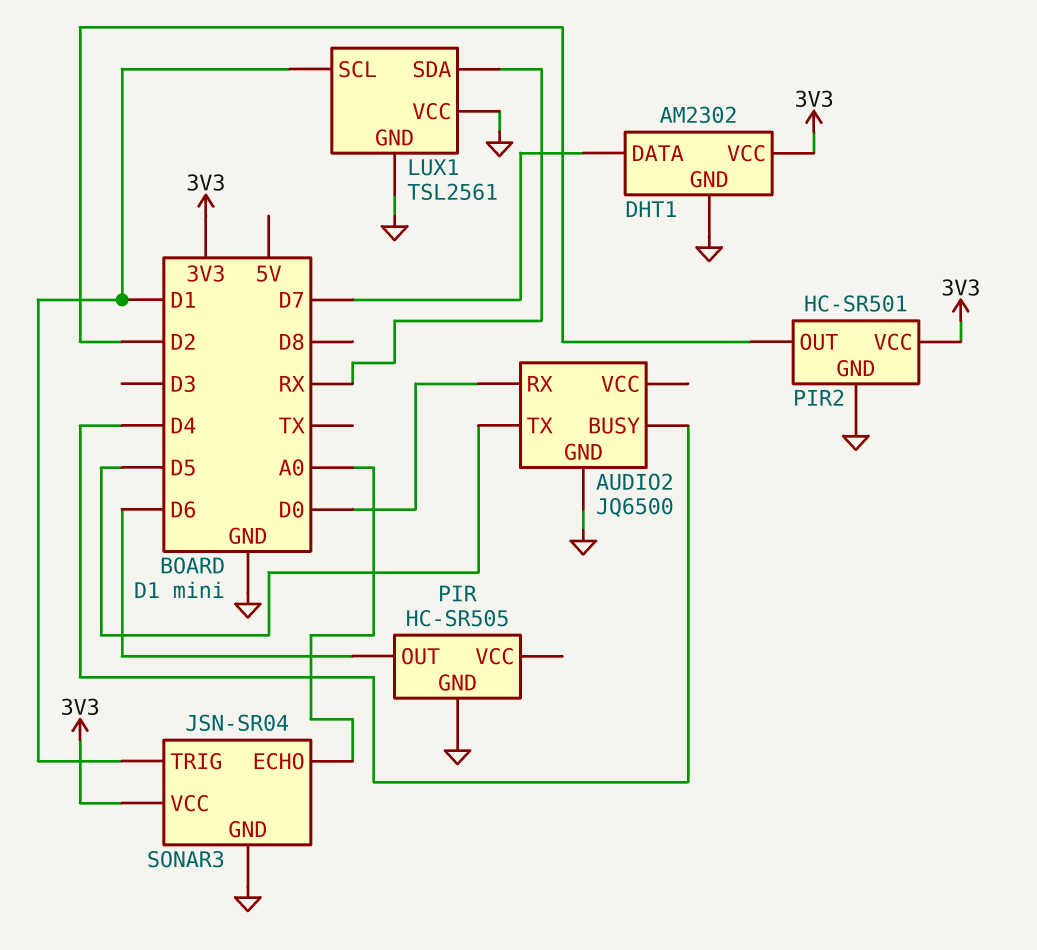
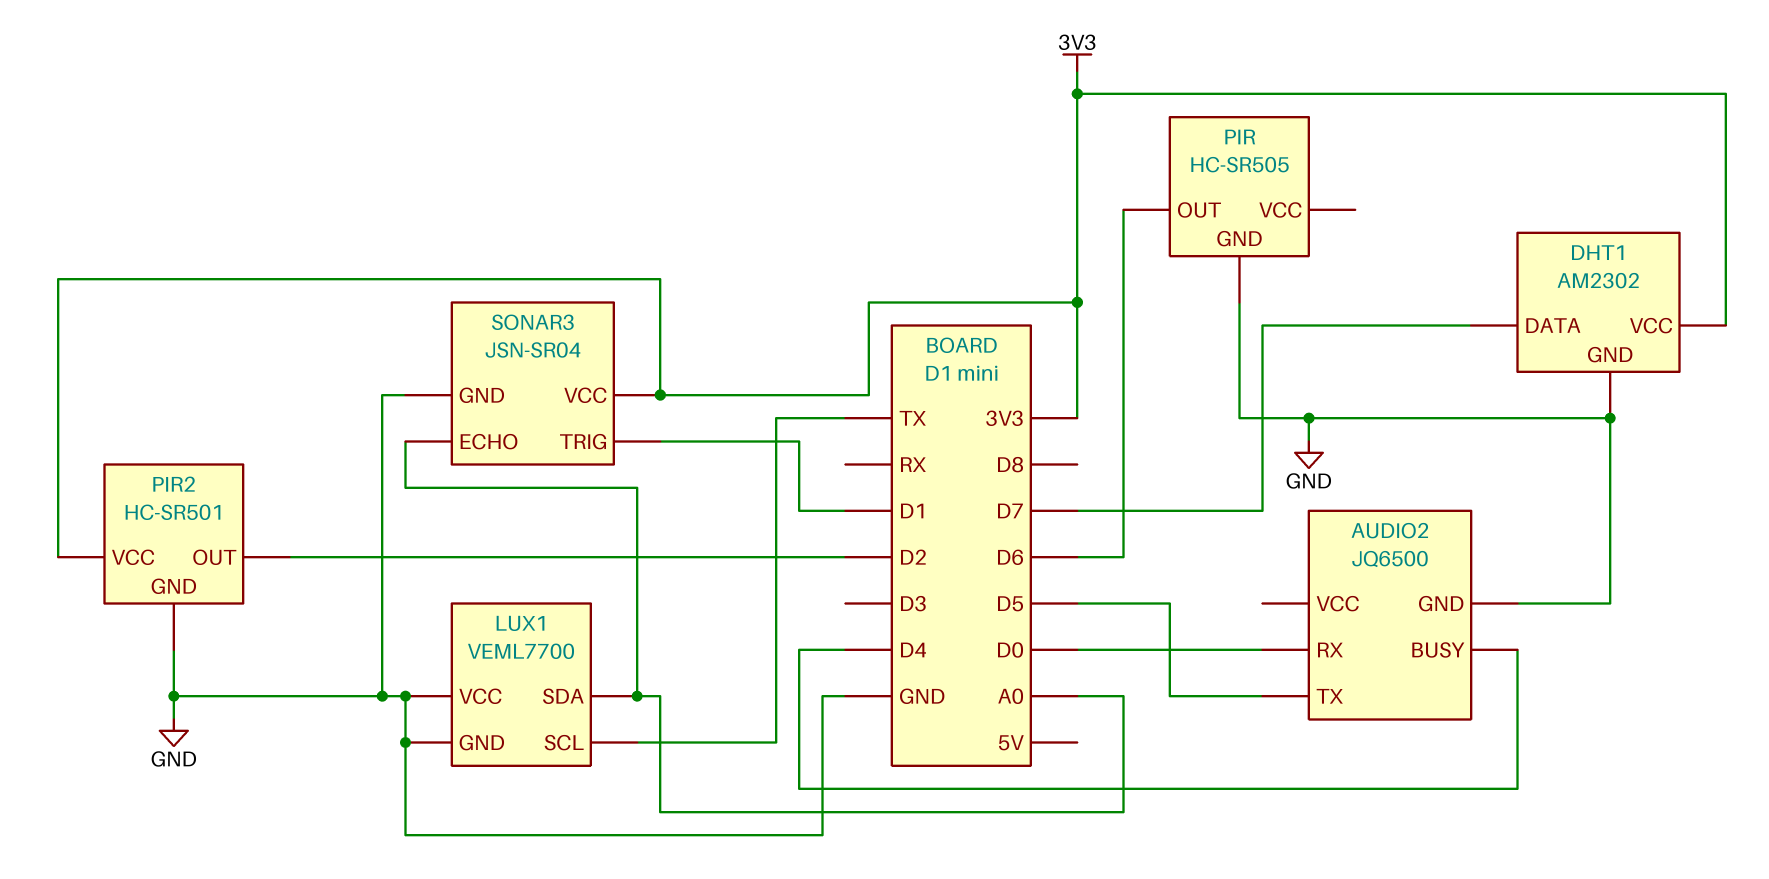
LUX1: TSL2561 -> VEML7700
LUX1 pin SCL: D1 -> TX
LUX1 pin SDA: RX -> A0

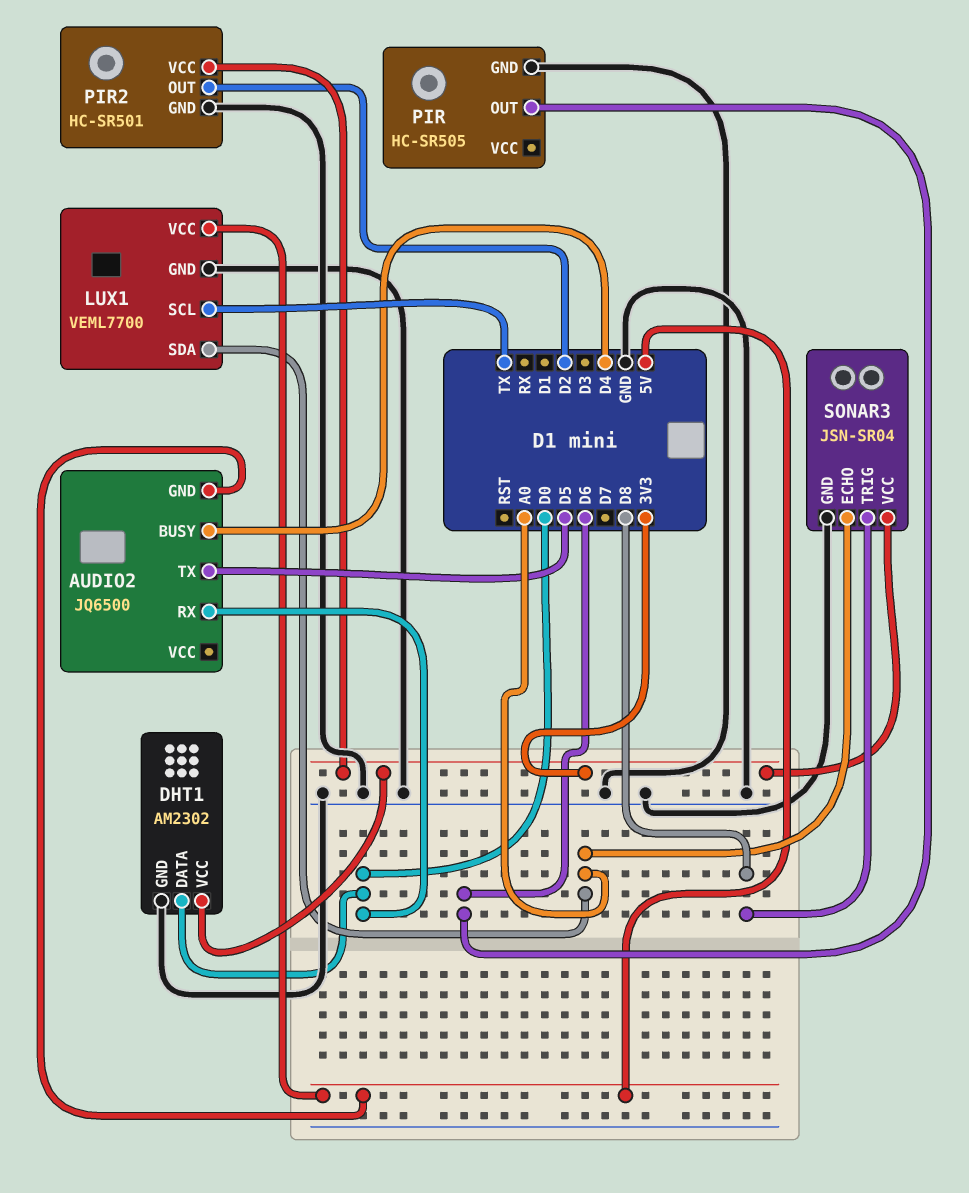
AUDIO2 pin GND: GND -> 5V
DHT1 pin DATA: D7 -> D0
LUX1 pin VCC: GND -> 5V
SONAR3 pin TRIG: D1 -> D8

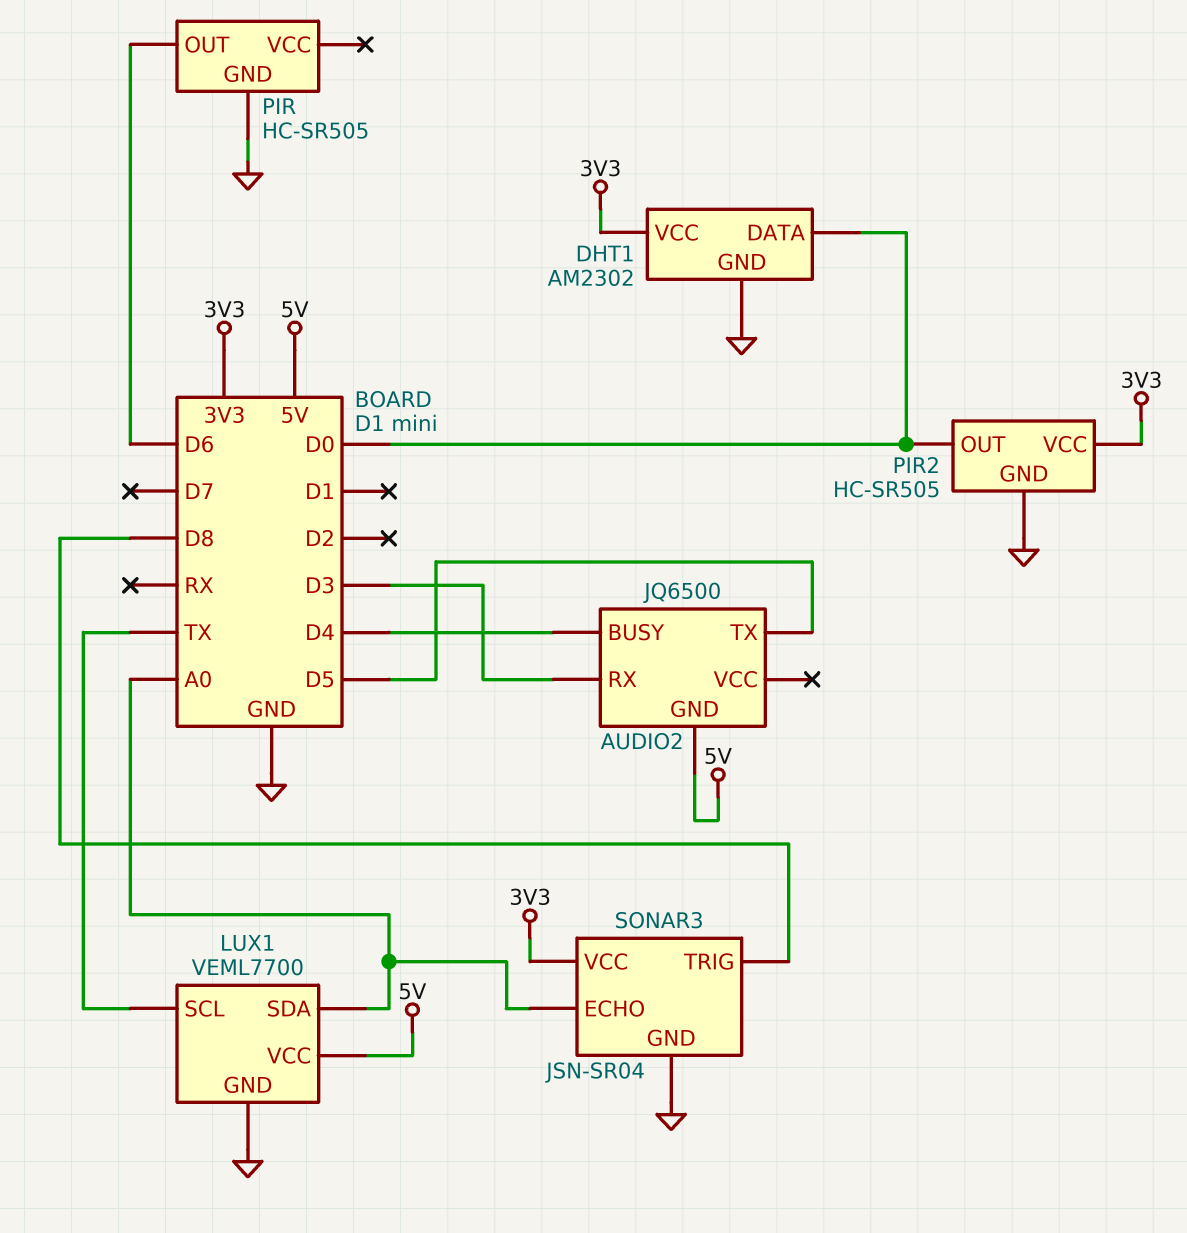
AUDIO2 pin RX: D0 -> D3
PIR2: HC-SR501 -> HC-SR505
PIR2 pin OUT: D2 -> D0

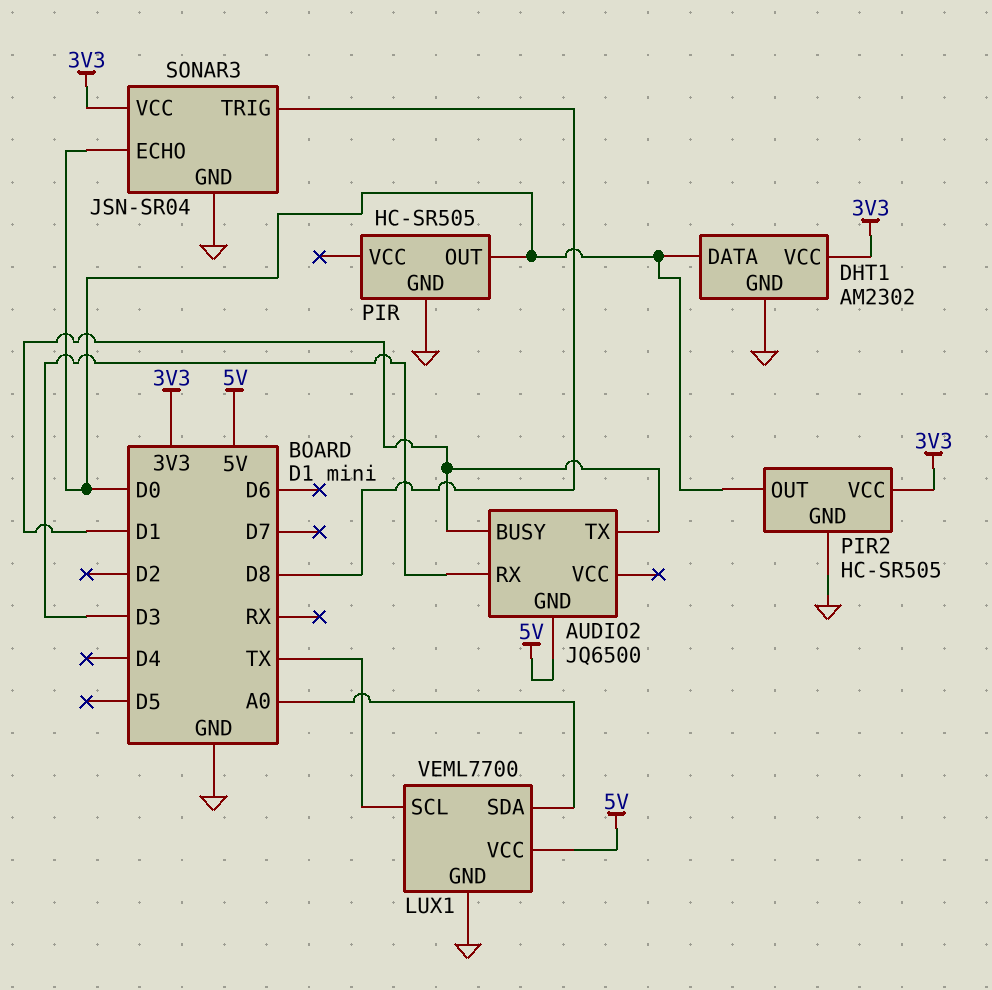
AUDIO2 pin BUSY: D4 -> D1
AUDIO2 pin TX: D5 -> D1
PIR pin OUT: D6 -> D0
SONAR3 pin ECHO: A0 -> D0

